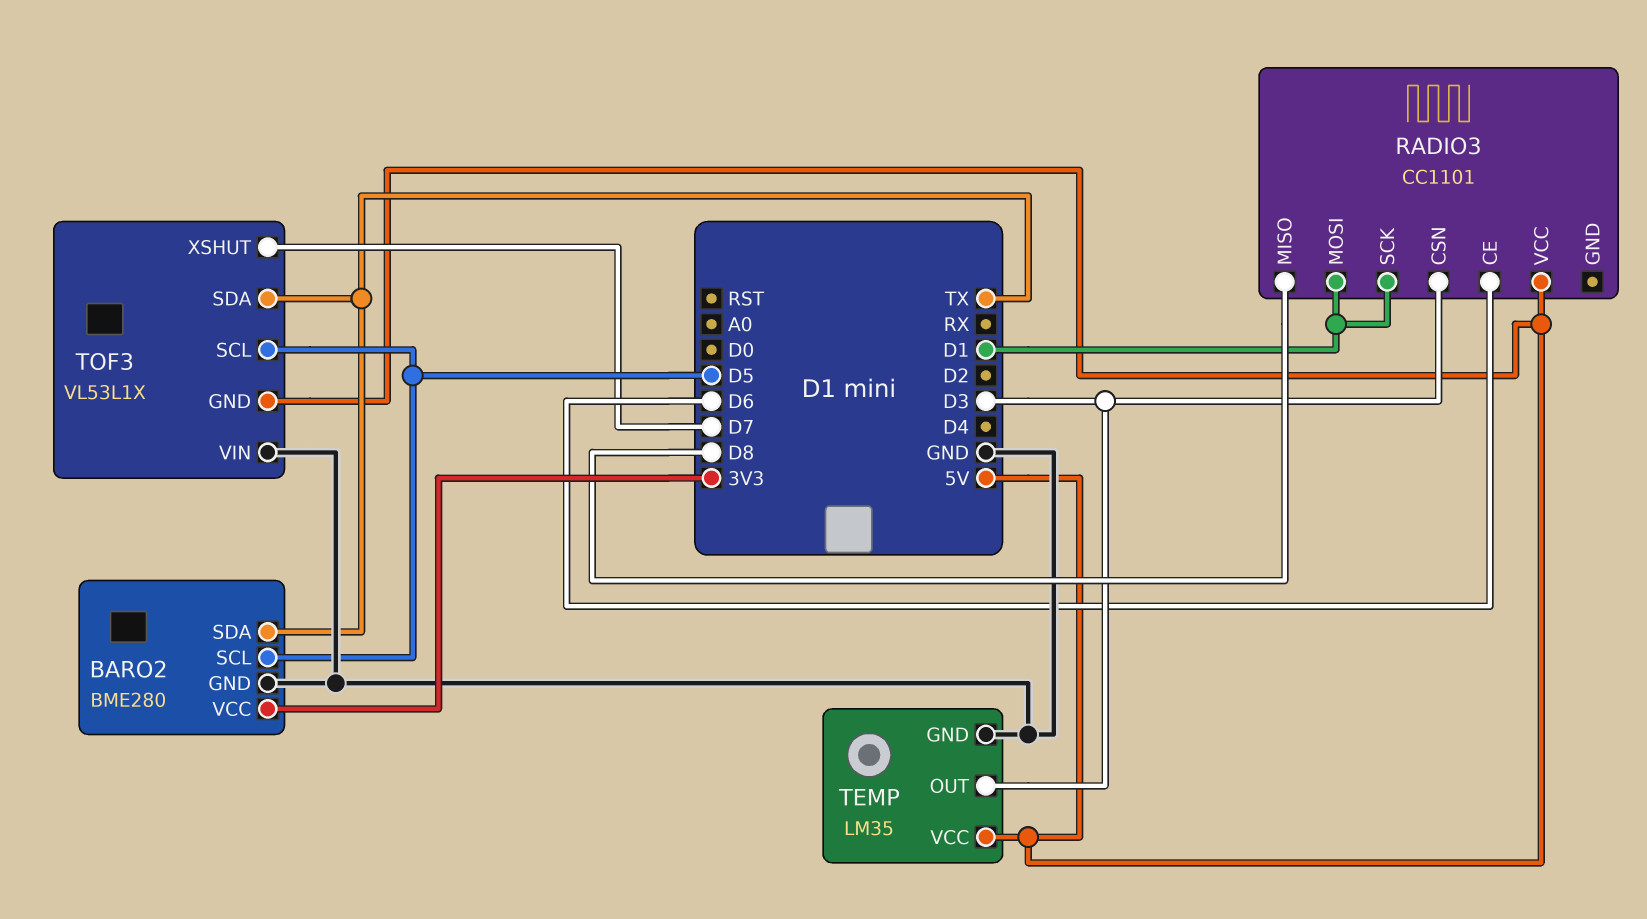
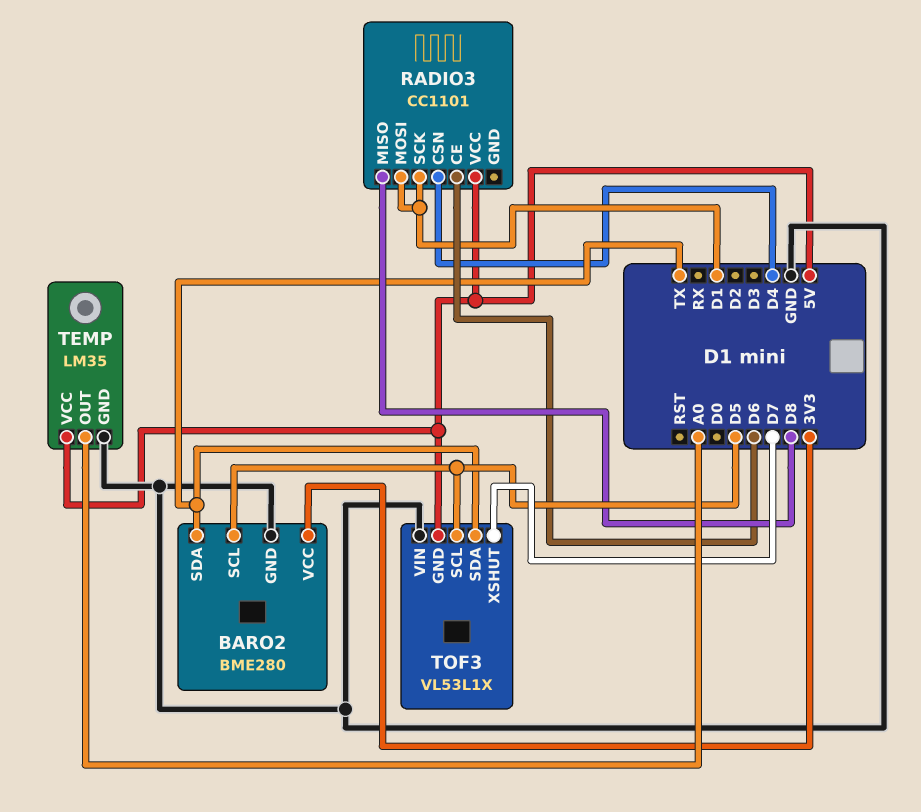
RADIO3 pin CSN: D3 -> D4
TEMP pin OUT: D3 -> A0

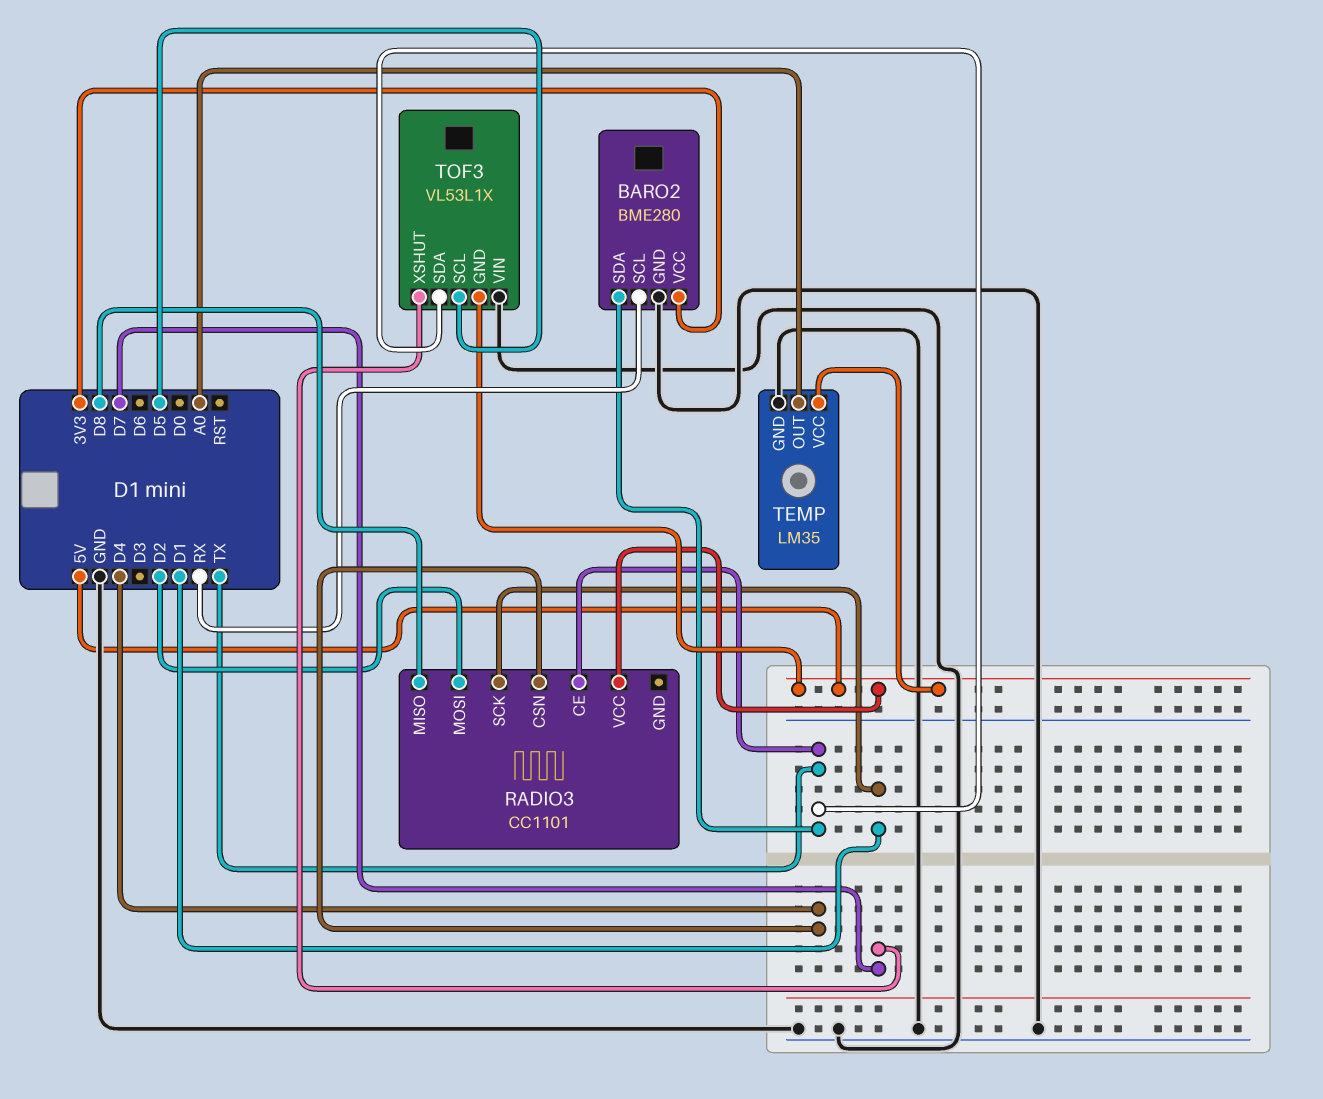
BARO2 pin SCL: D5 -> RX
RADIO3 pin CE: D6 -> TX
RADIO3 pin MOSI: D1 -> D2

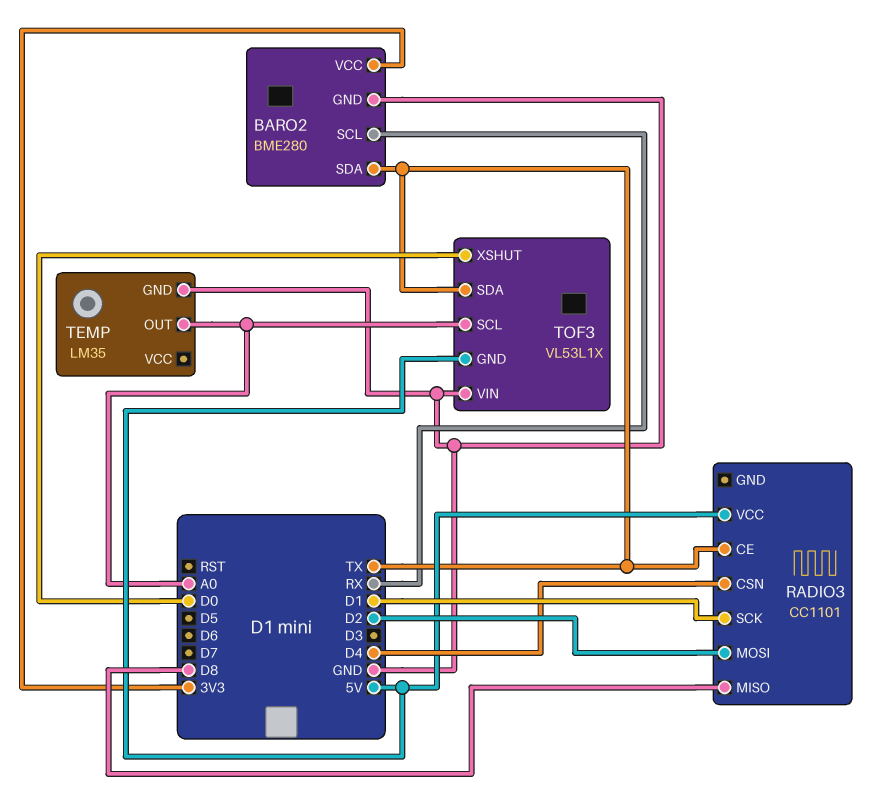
TEMP pin VCC: 5V -> none
TOF3 pin SCL: D5 -> A0
TOF3 pin XSHUT: D7 -> D0

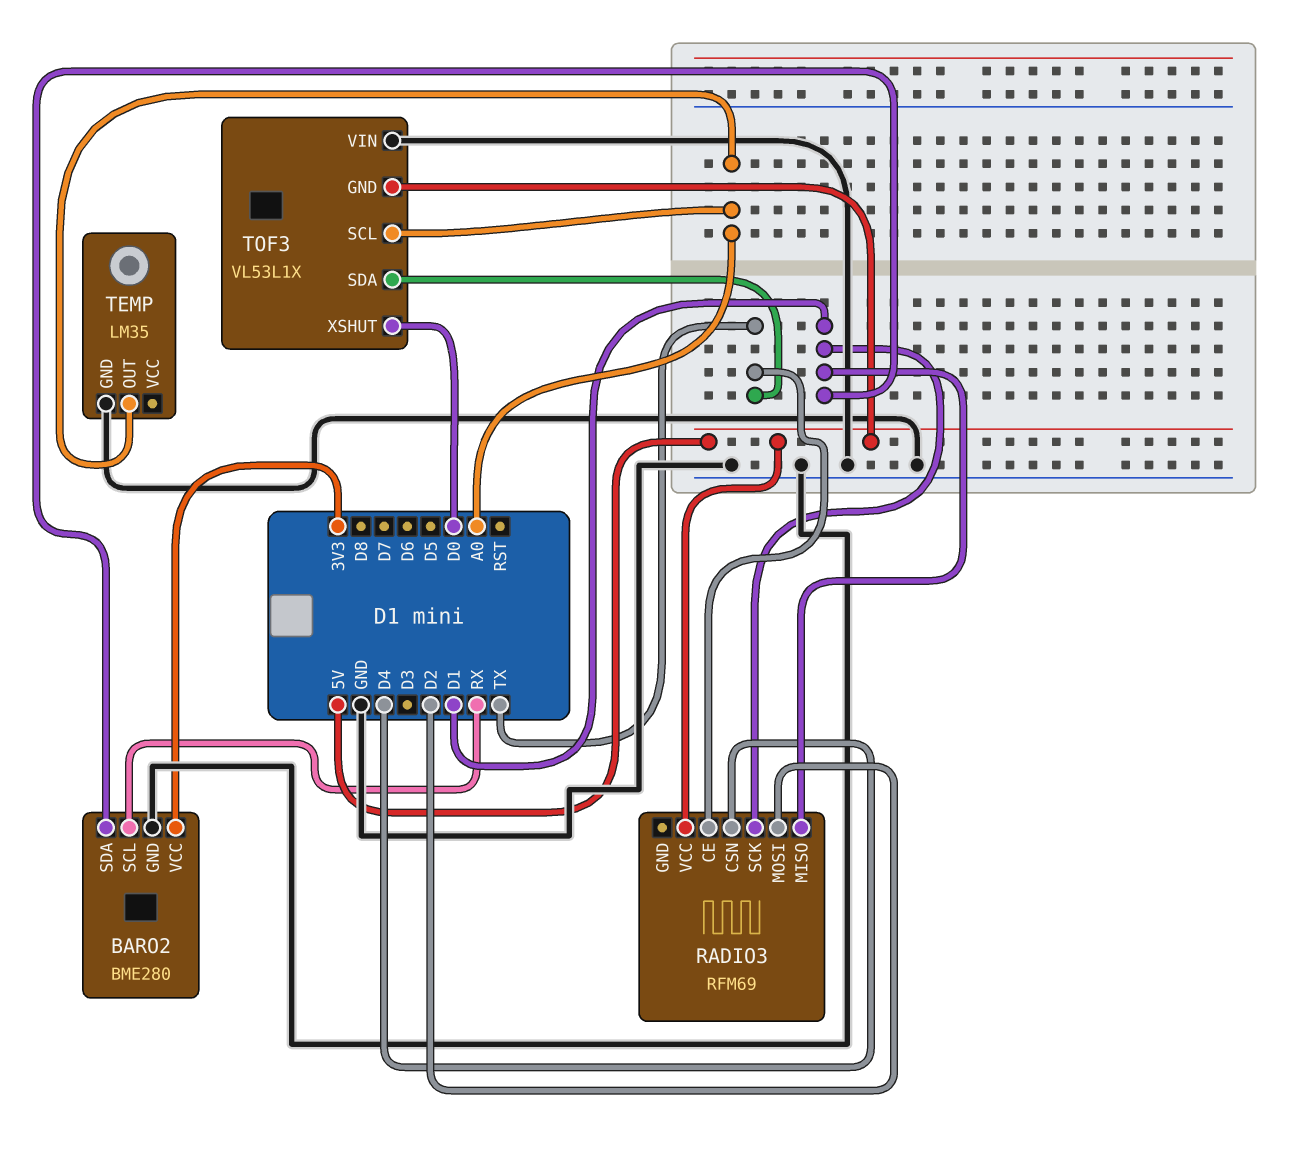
BARO2 pin SDA: TX -> D1
RADIO3: CC1101 -> RFM69
RADIO3 pin MISO: D8 -> D1

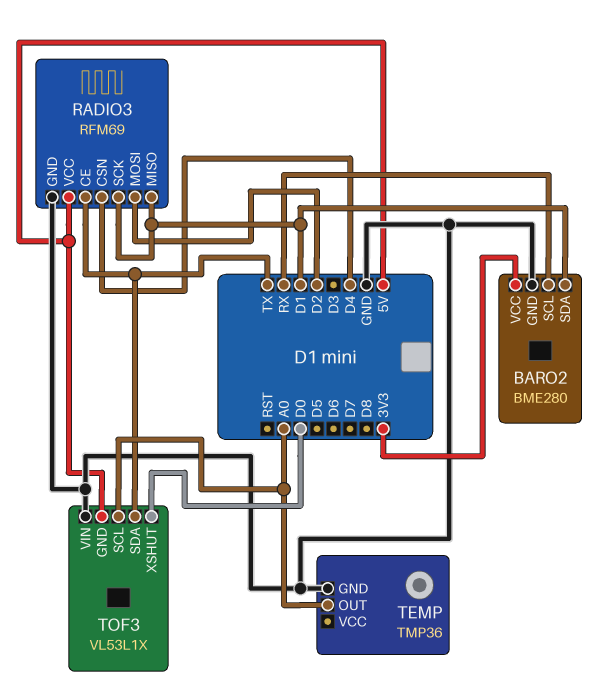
RADIO3 pin GND: none -> GND
TEMP: LM35 -> TMP36

